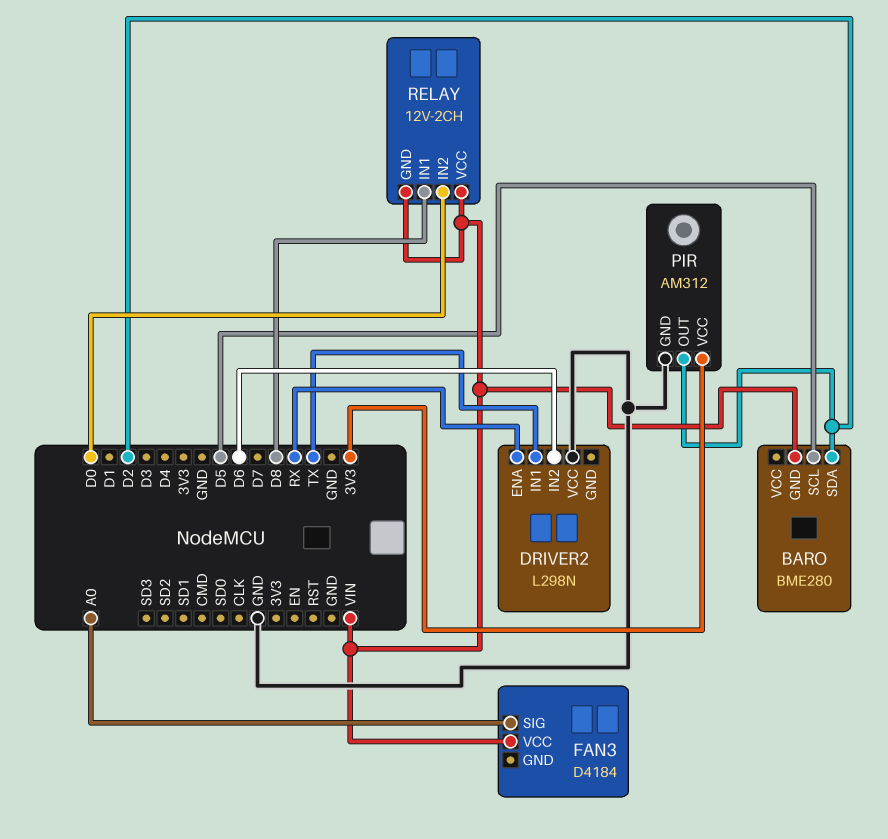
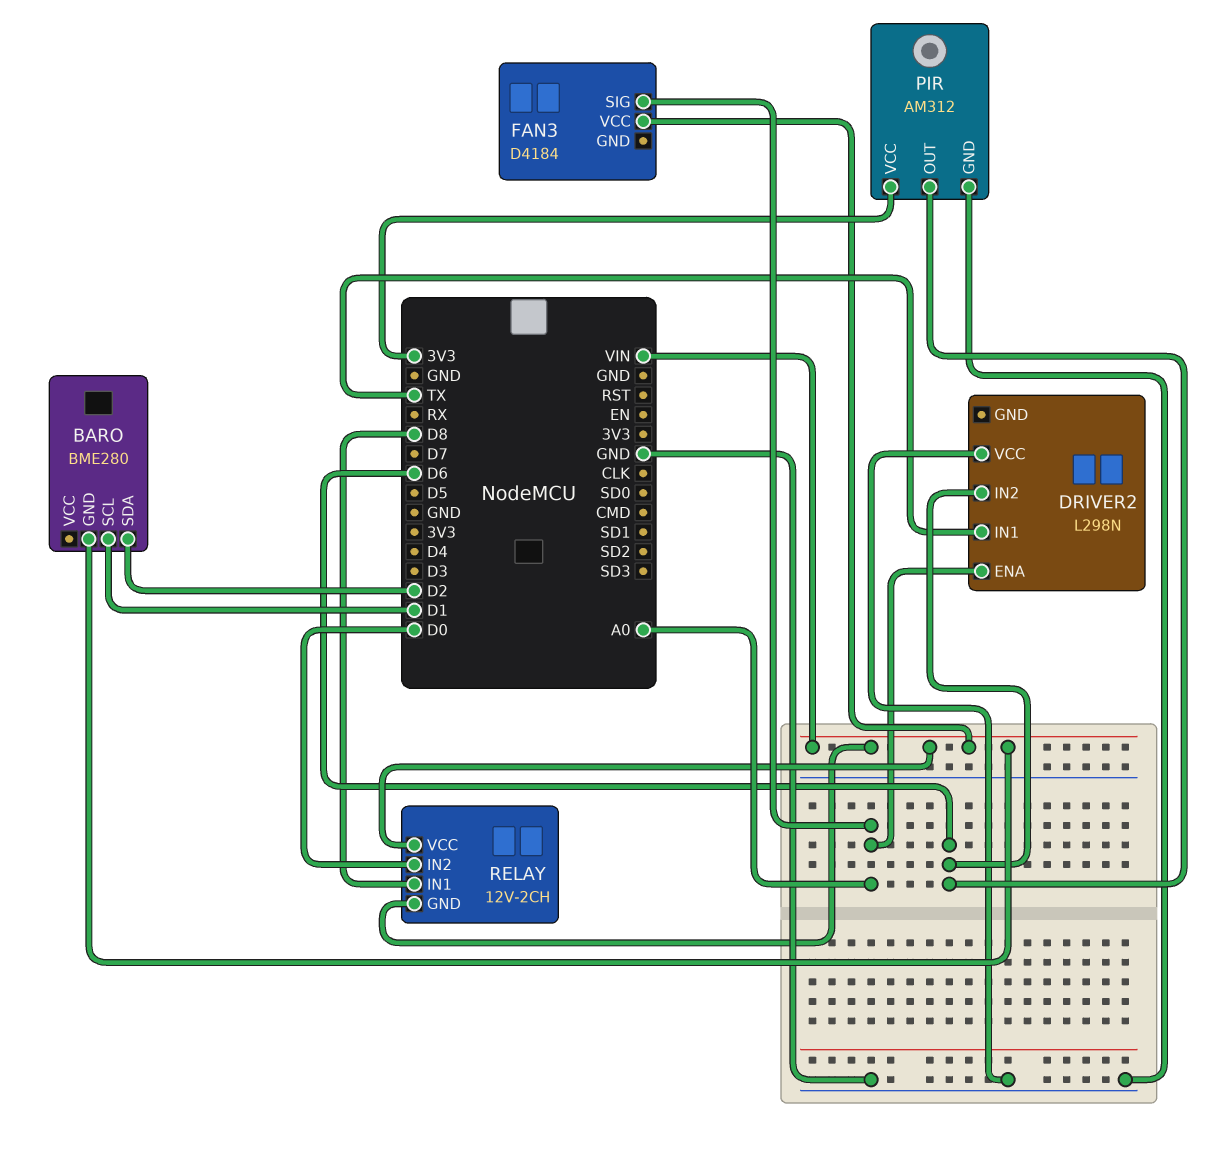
BARO pin SCL: D5 -> D1
DRIVER2 pin ENA: RX -> A0
PIR pin OUT: D2 -> D6

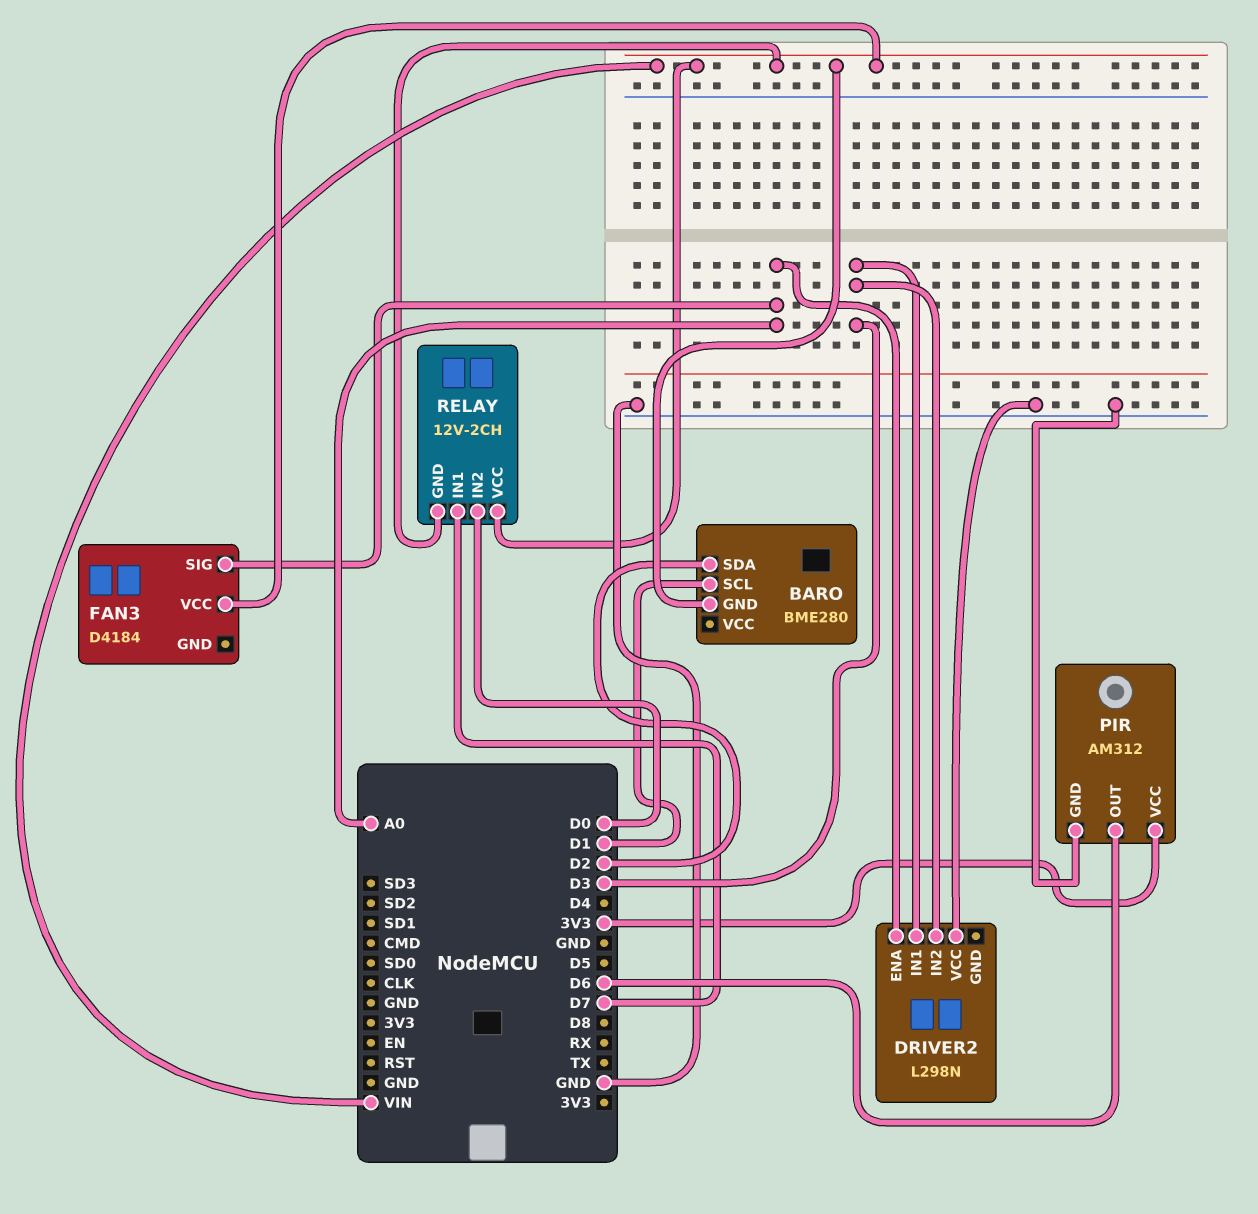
DRIVER2 pin IN1: TX -> D3
DRIVER2 pin IN2: D6 -> D3
RELAY pin IN1: D8 -> D7

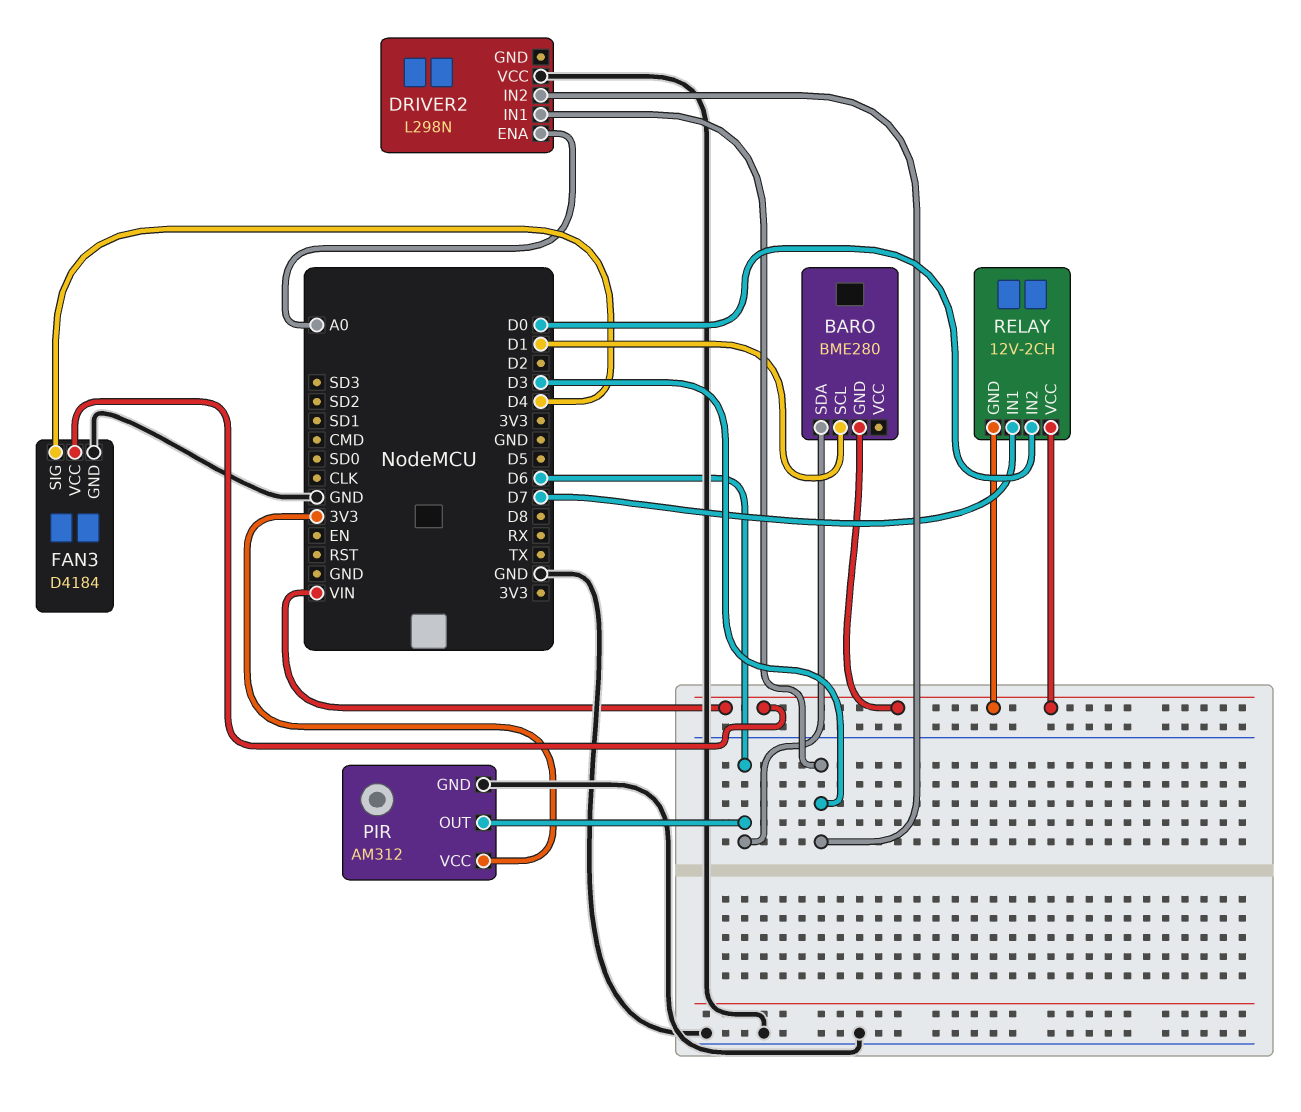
BARO pin SDA: D2 -> D6
FAN3 pin GND: none -> GND
FAN3 pin SIG: A0 -> D4

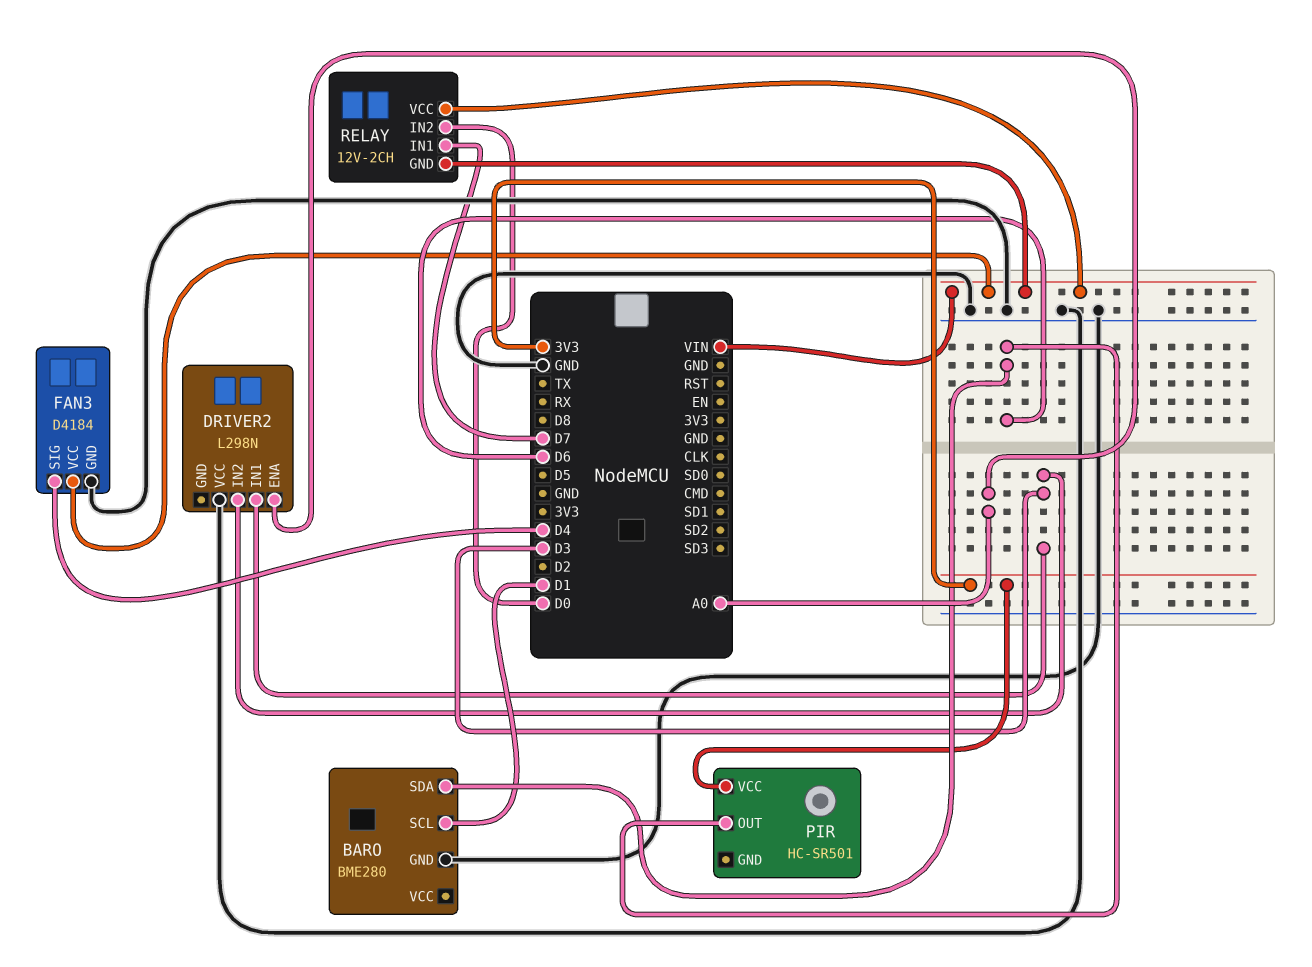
BARO pin GND: VIN -> GND
PIR: AM312 -> HC-SR501
PIR pin GND: GND -> none

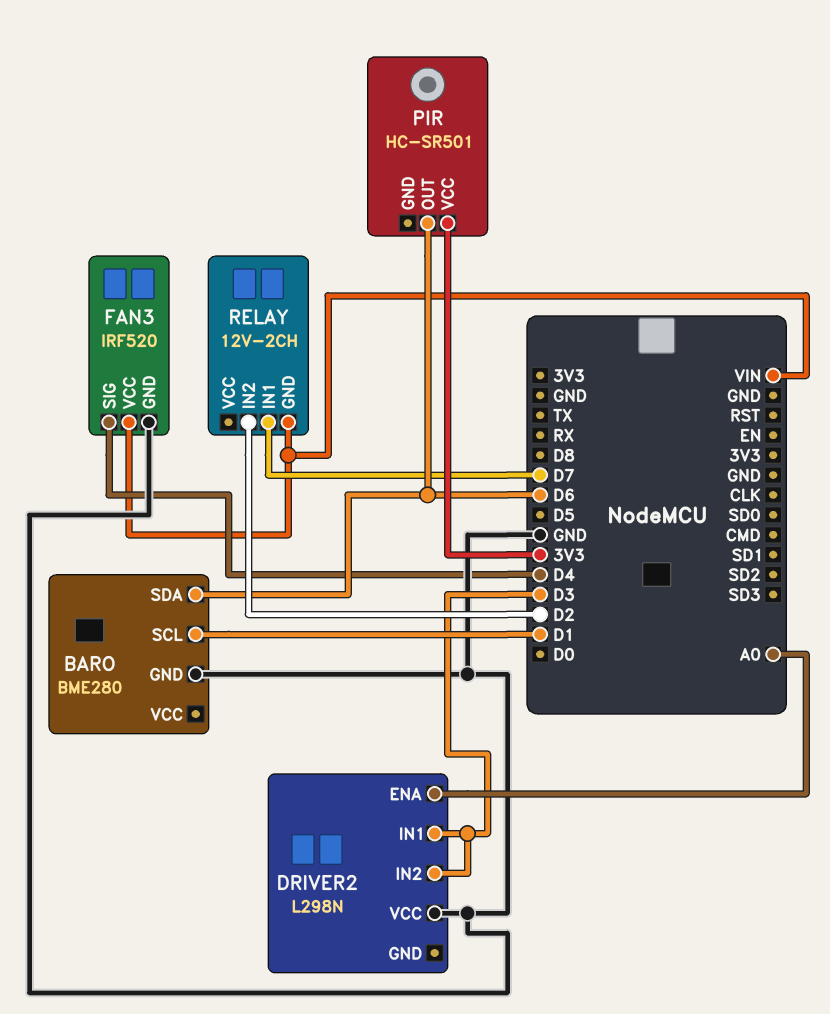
FAN3: D4184 -> IRF520
RELAY pin IN2: D0 -> D2
RELAY pin VCC: VIN -> none

